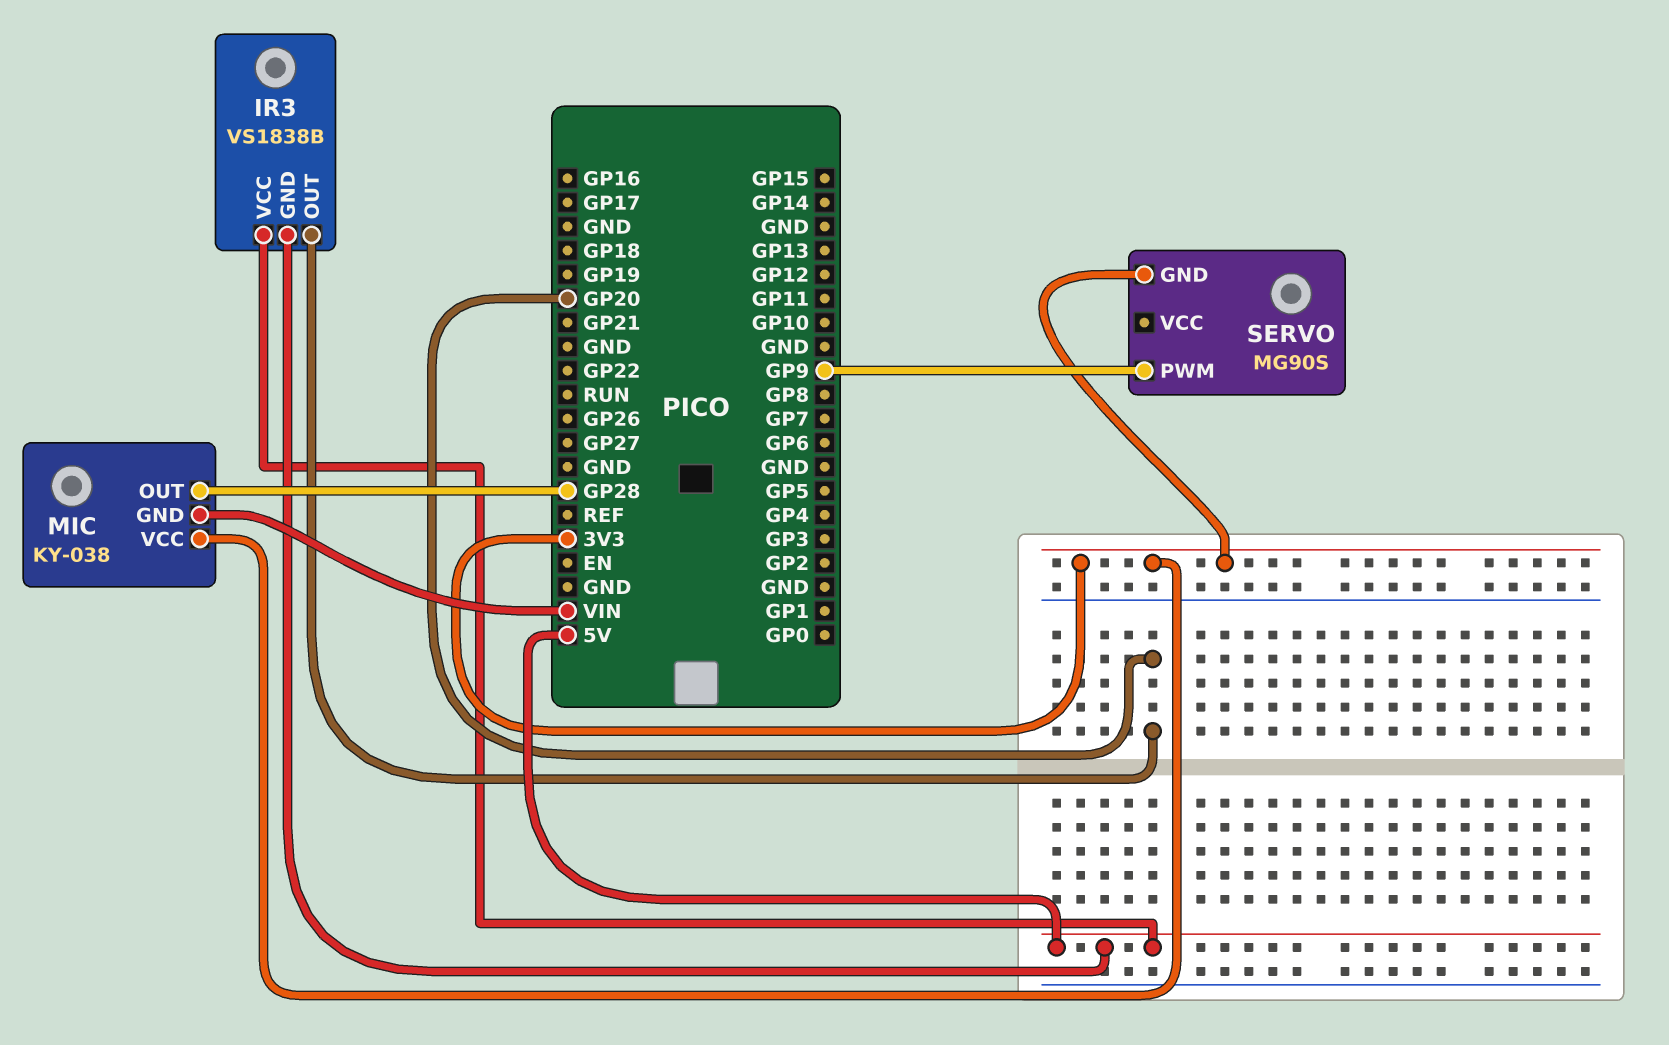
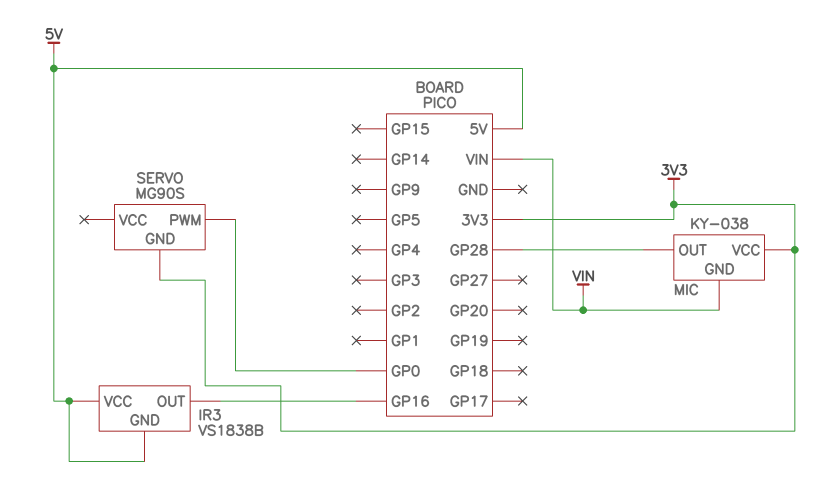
IR3 pin OUT: GP20 -> GP16
SERVO pin PWM: GP9 -> GP0

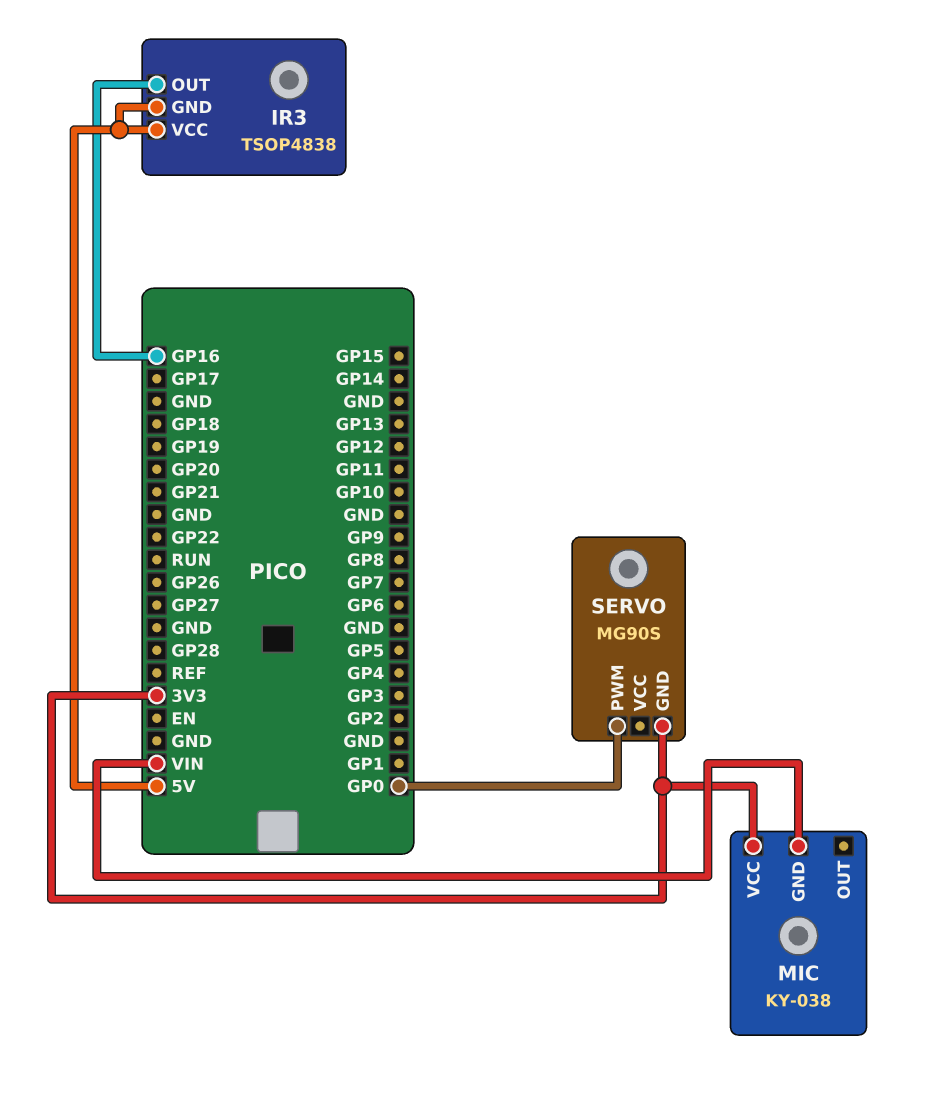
IR3: VS1838B -> TSOP4838
MIC pin OUT: GP28 -> none

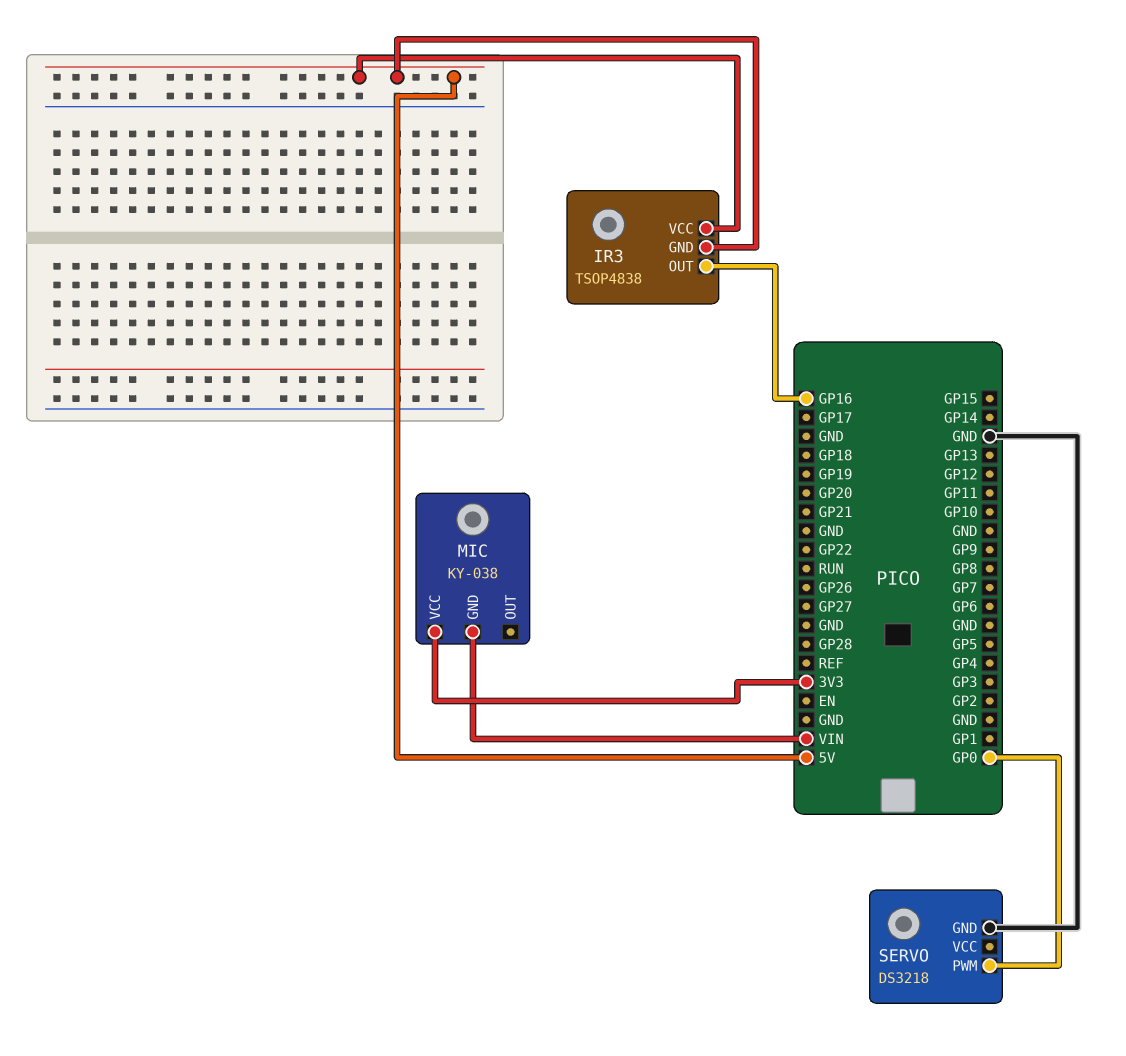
SERVO: MG90S -> DS3218
SERVO pin GND: 3V3 -> GND

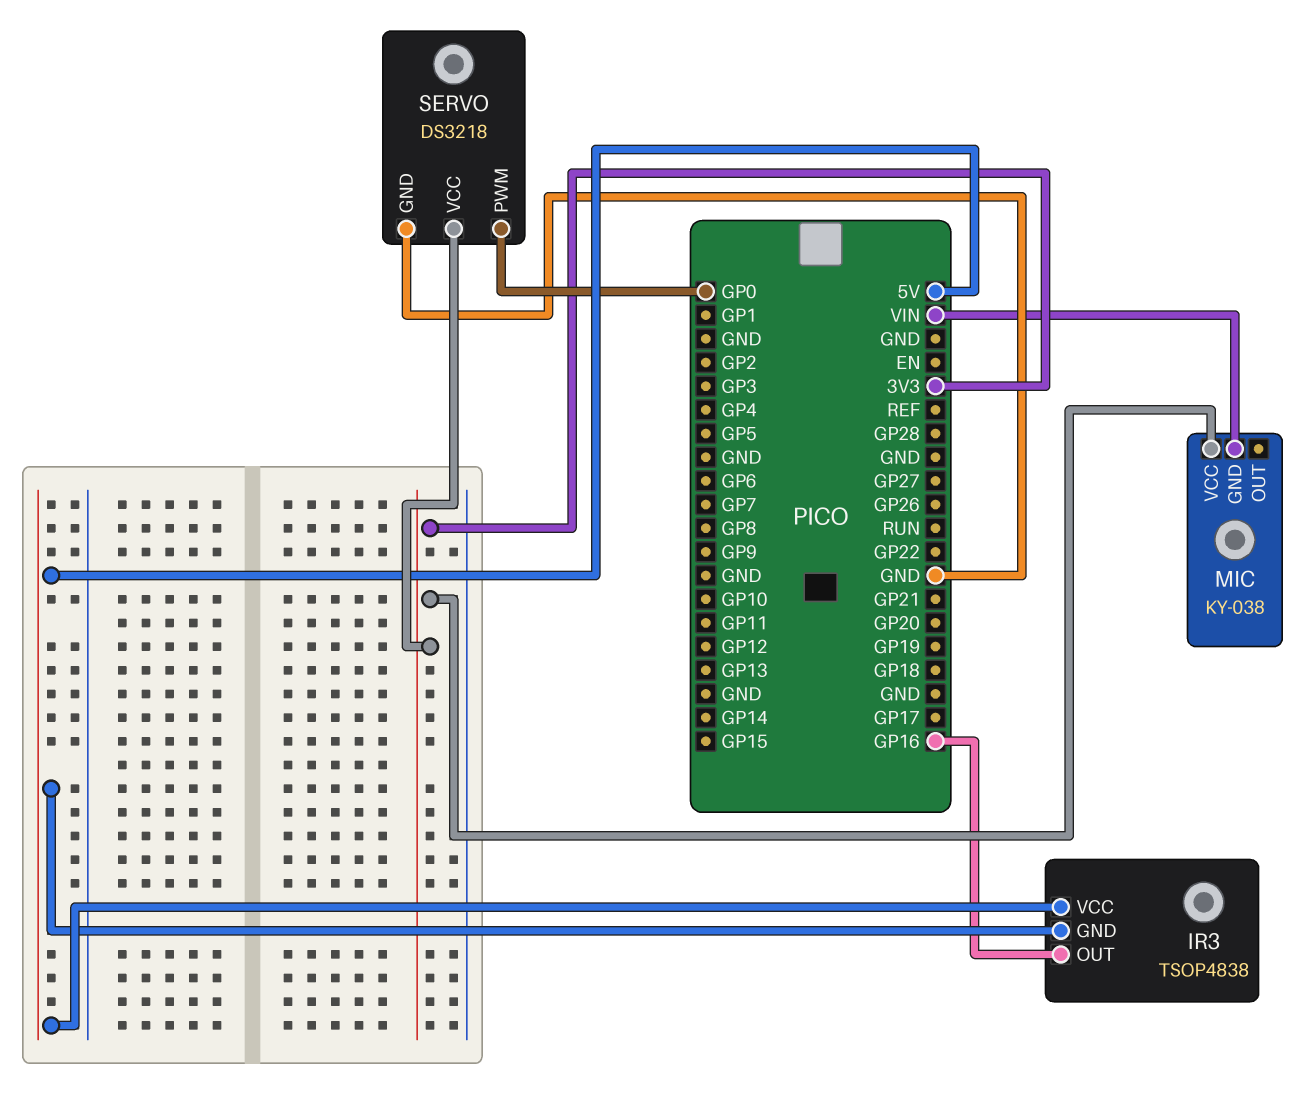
SERVO pin VCC: none -> 3V3

